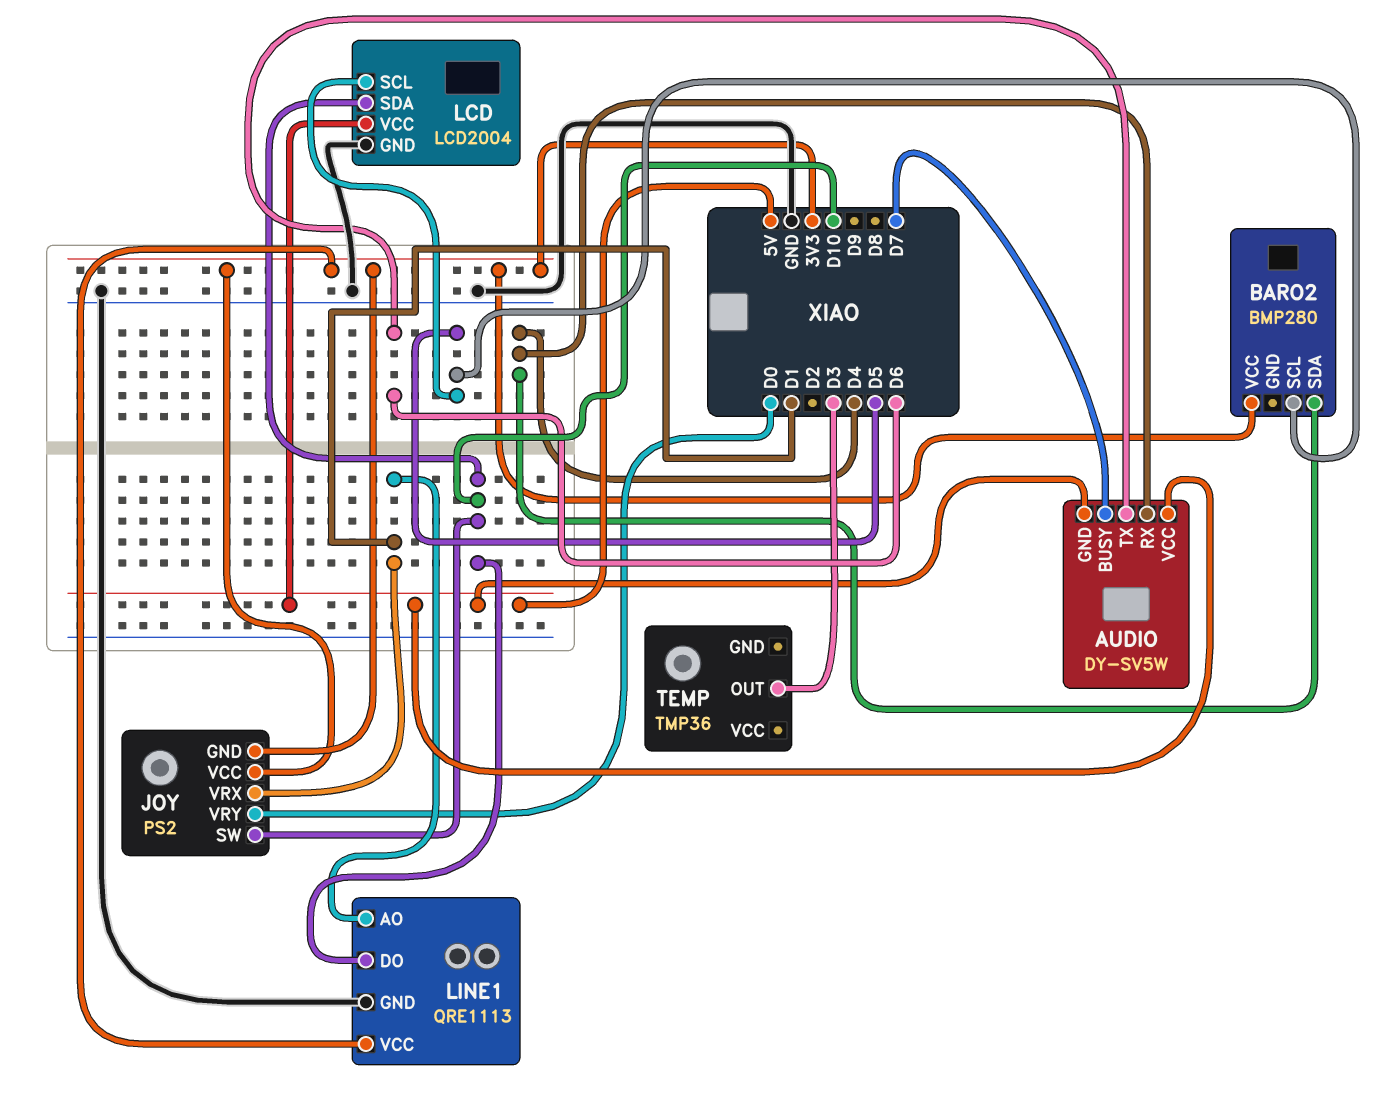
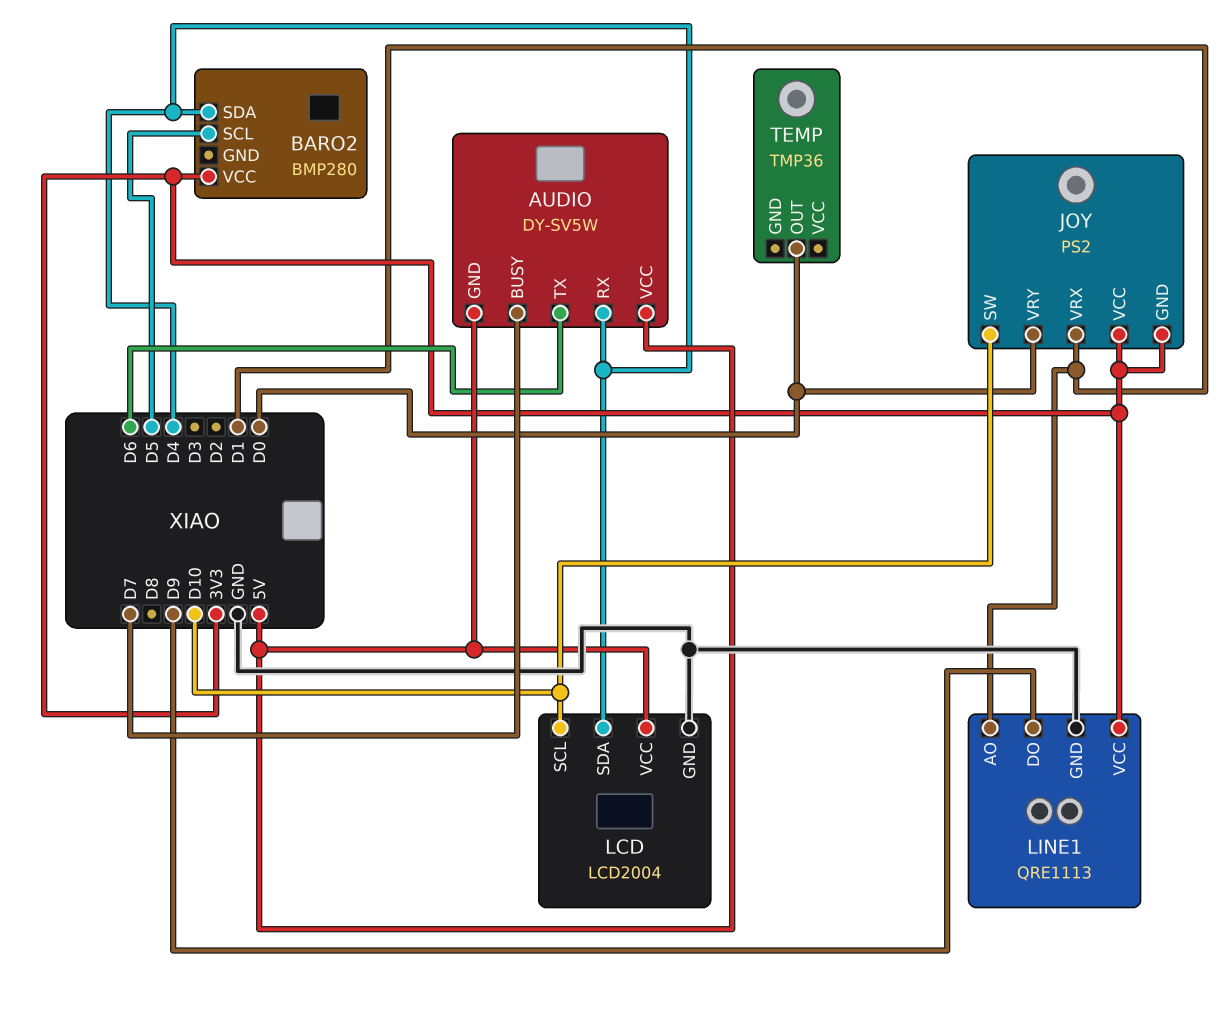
LCD pin SCL: D5 -> D10
LCD pin SDA: D10 -> D4
LINE1 pin DO: D10 -> D9
TEMP pin OUT: D3 -> D0

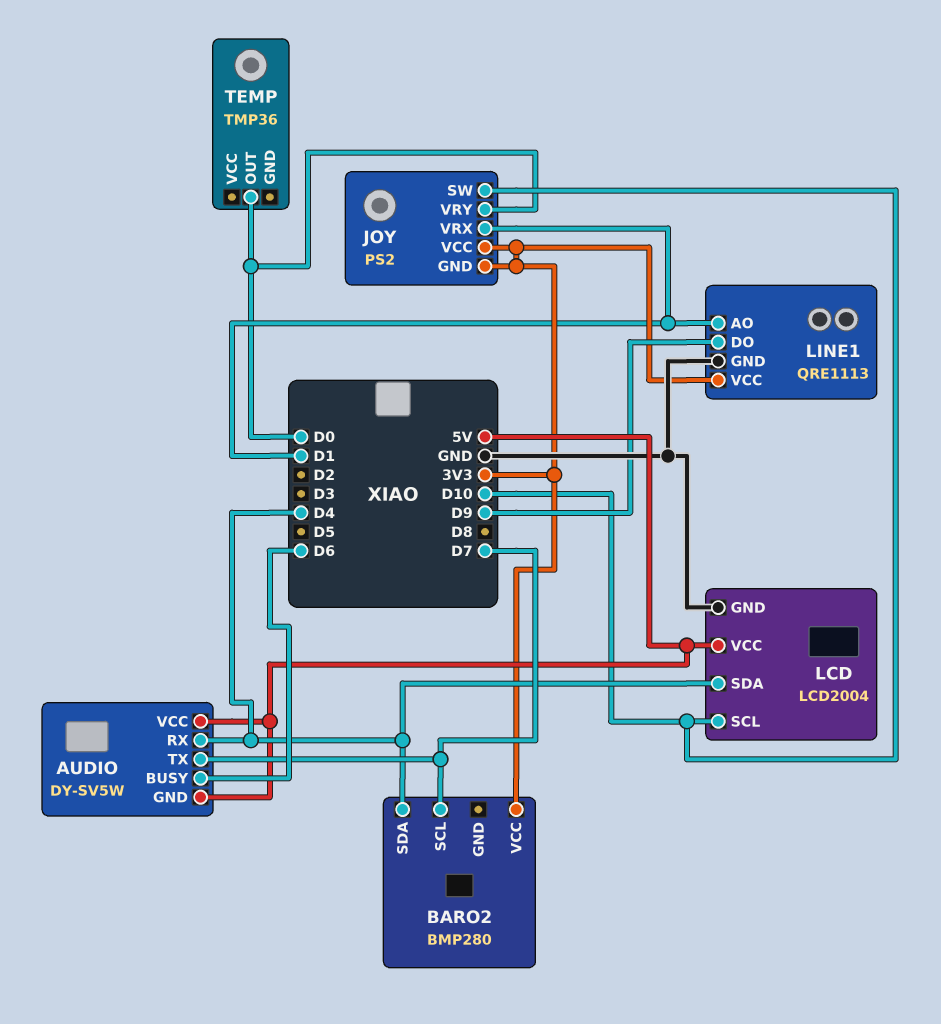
AUDIO pin BUSY: D7 -> D6
AUDIO pin TX: D6 -> D7
BARO2 pin SCL: D5 -> D7

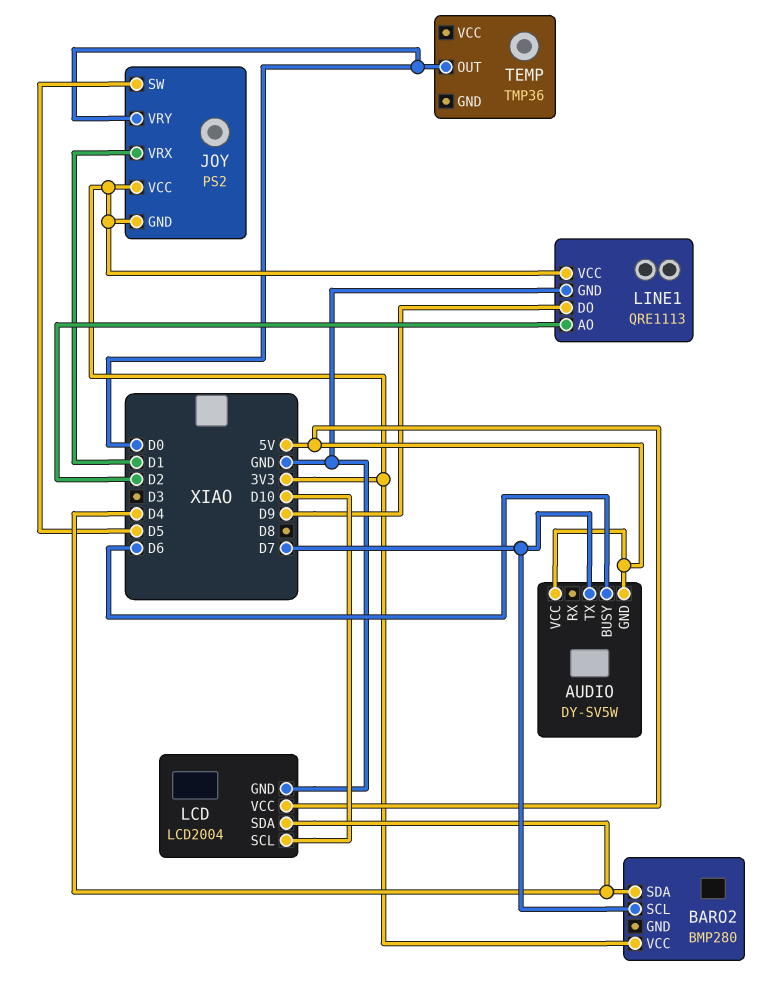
AUDIO pin RX: D4 -> none
JOY pin SW: D10 -> D5
LINE1 pin AO: D1 -> D2

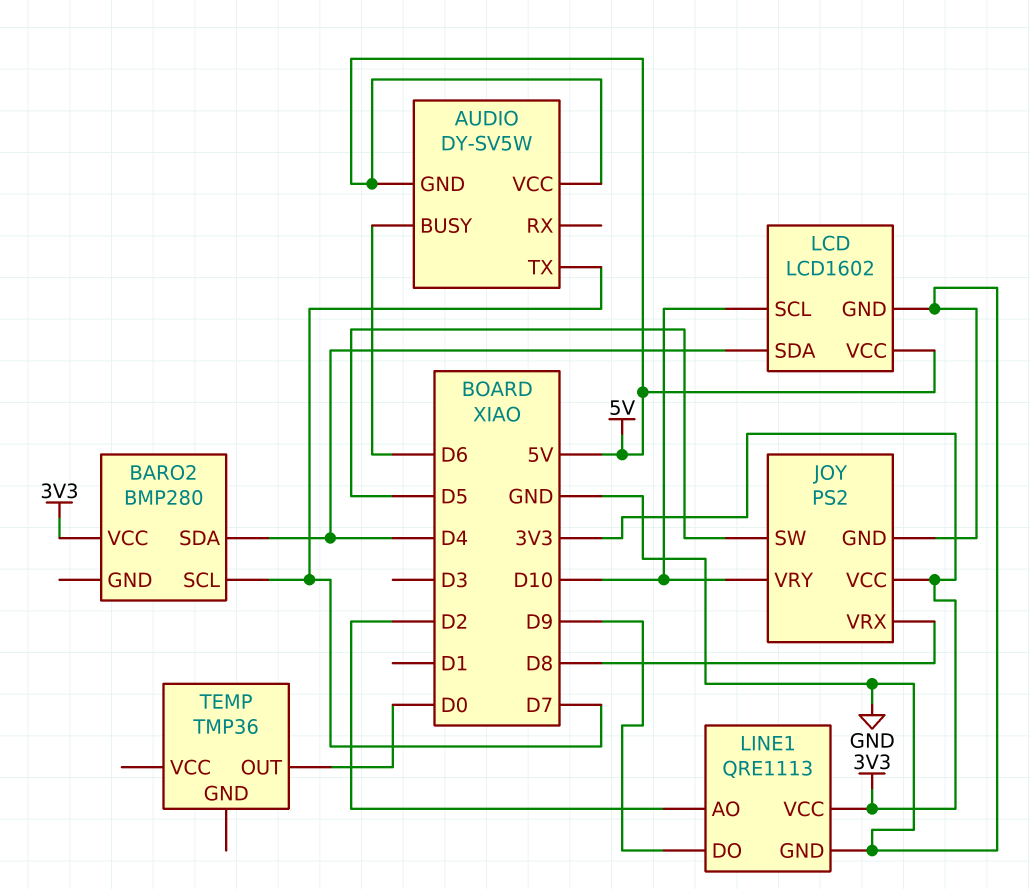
JOY pin GND: 3V3 -> GND
JOY pin VRX: D1 -> D8
JOY pin VRY: D0 -> D10
LCD: LCD2004 -> LCD1602

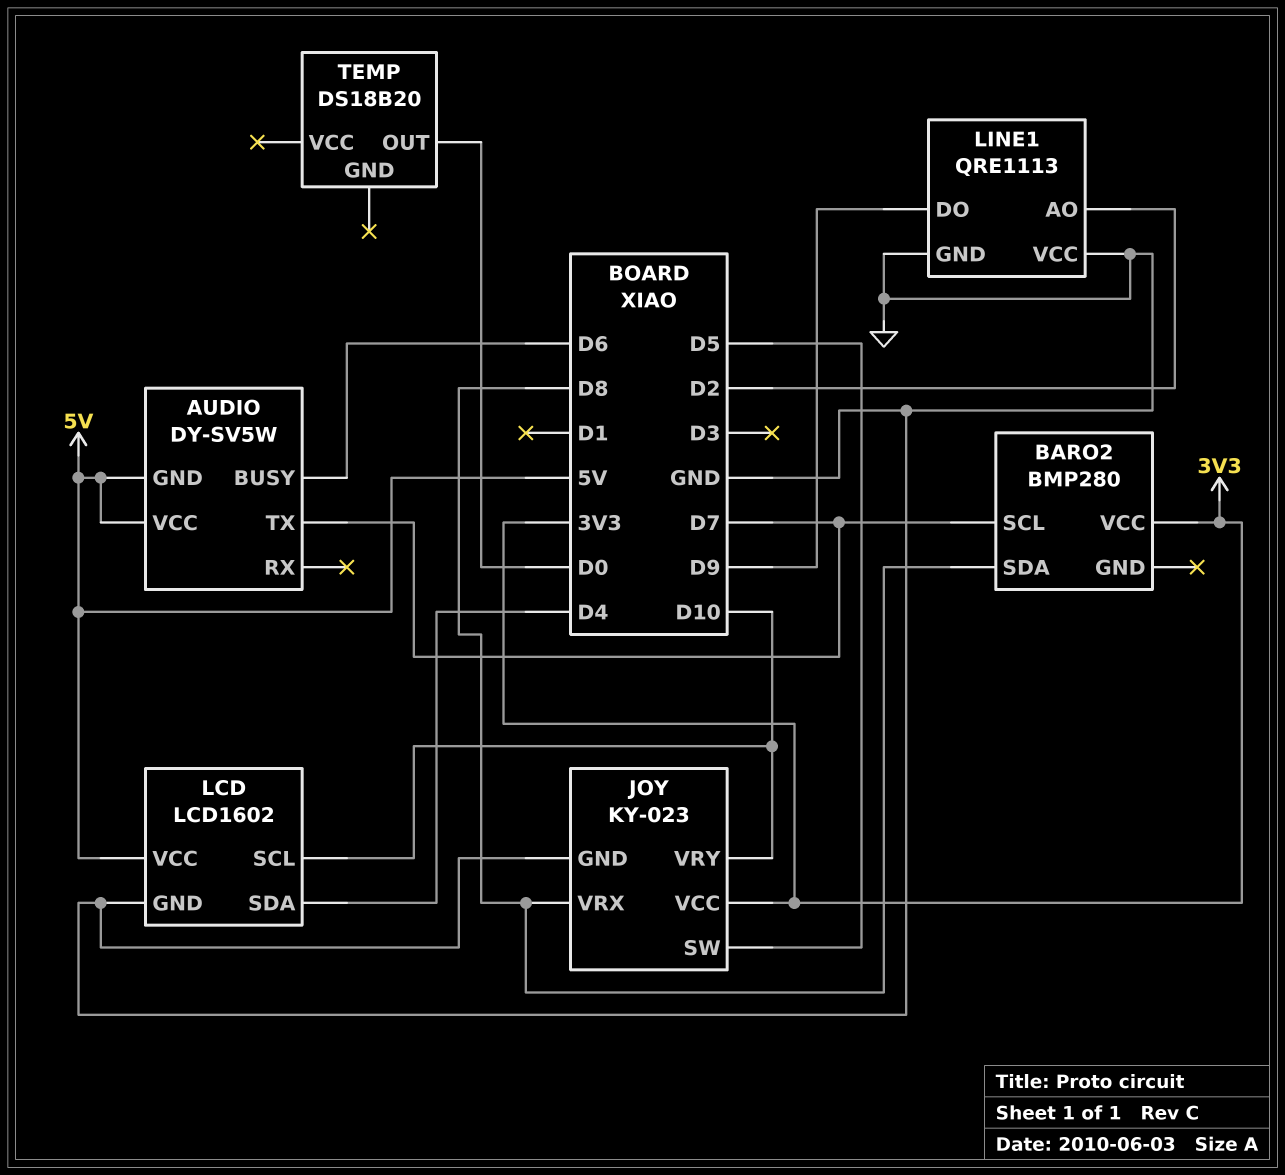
BARO2 pin SDA: D4 -> D8
JOY: PS2 -> KY-023
LINE1 pin VCC: 3V3 -> GND
TEMP: TMP36 -> DS18B20

